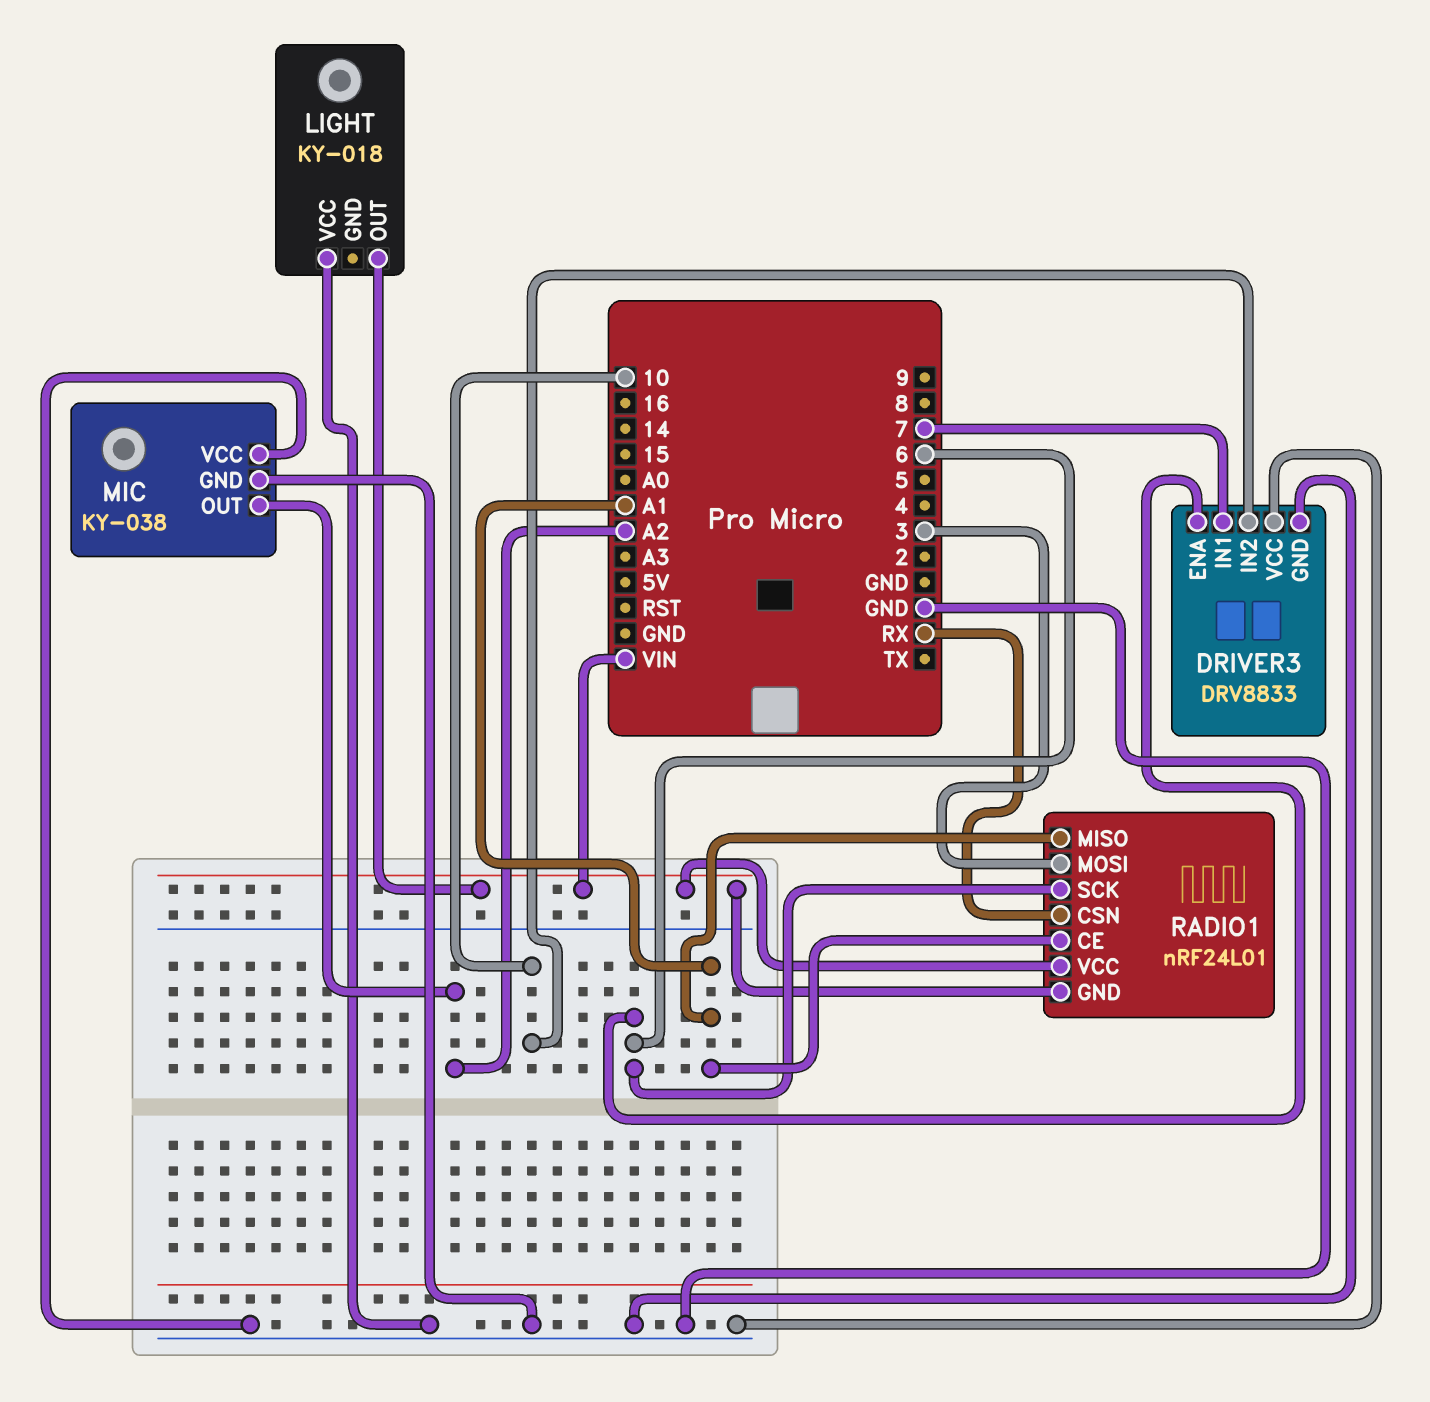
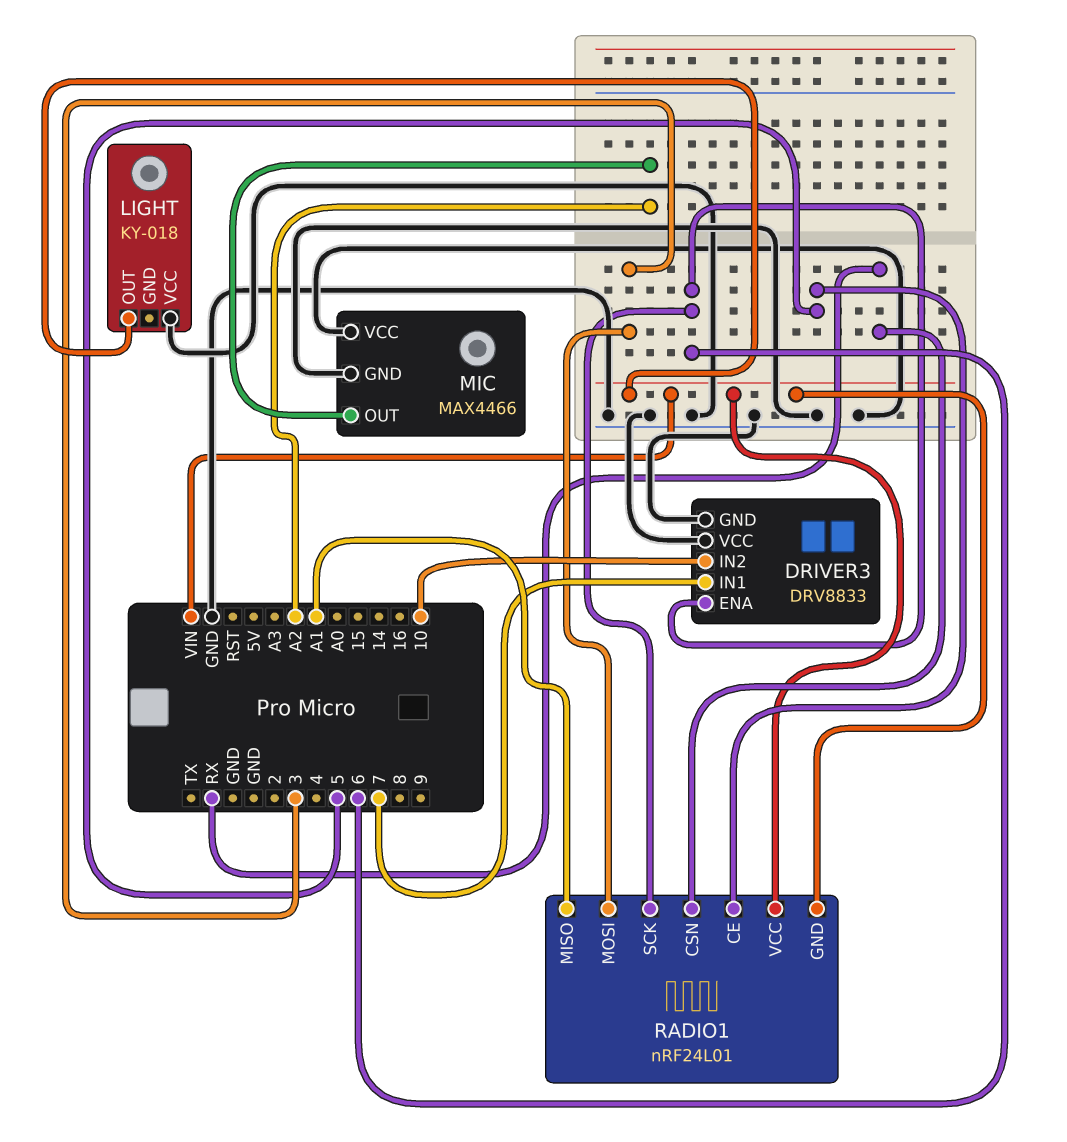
MIC: KY-038 -> MAX4466
RADIO1 pin CE: A1 -> 5

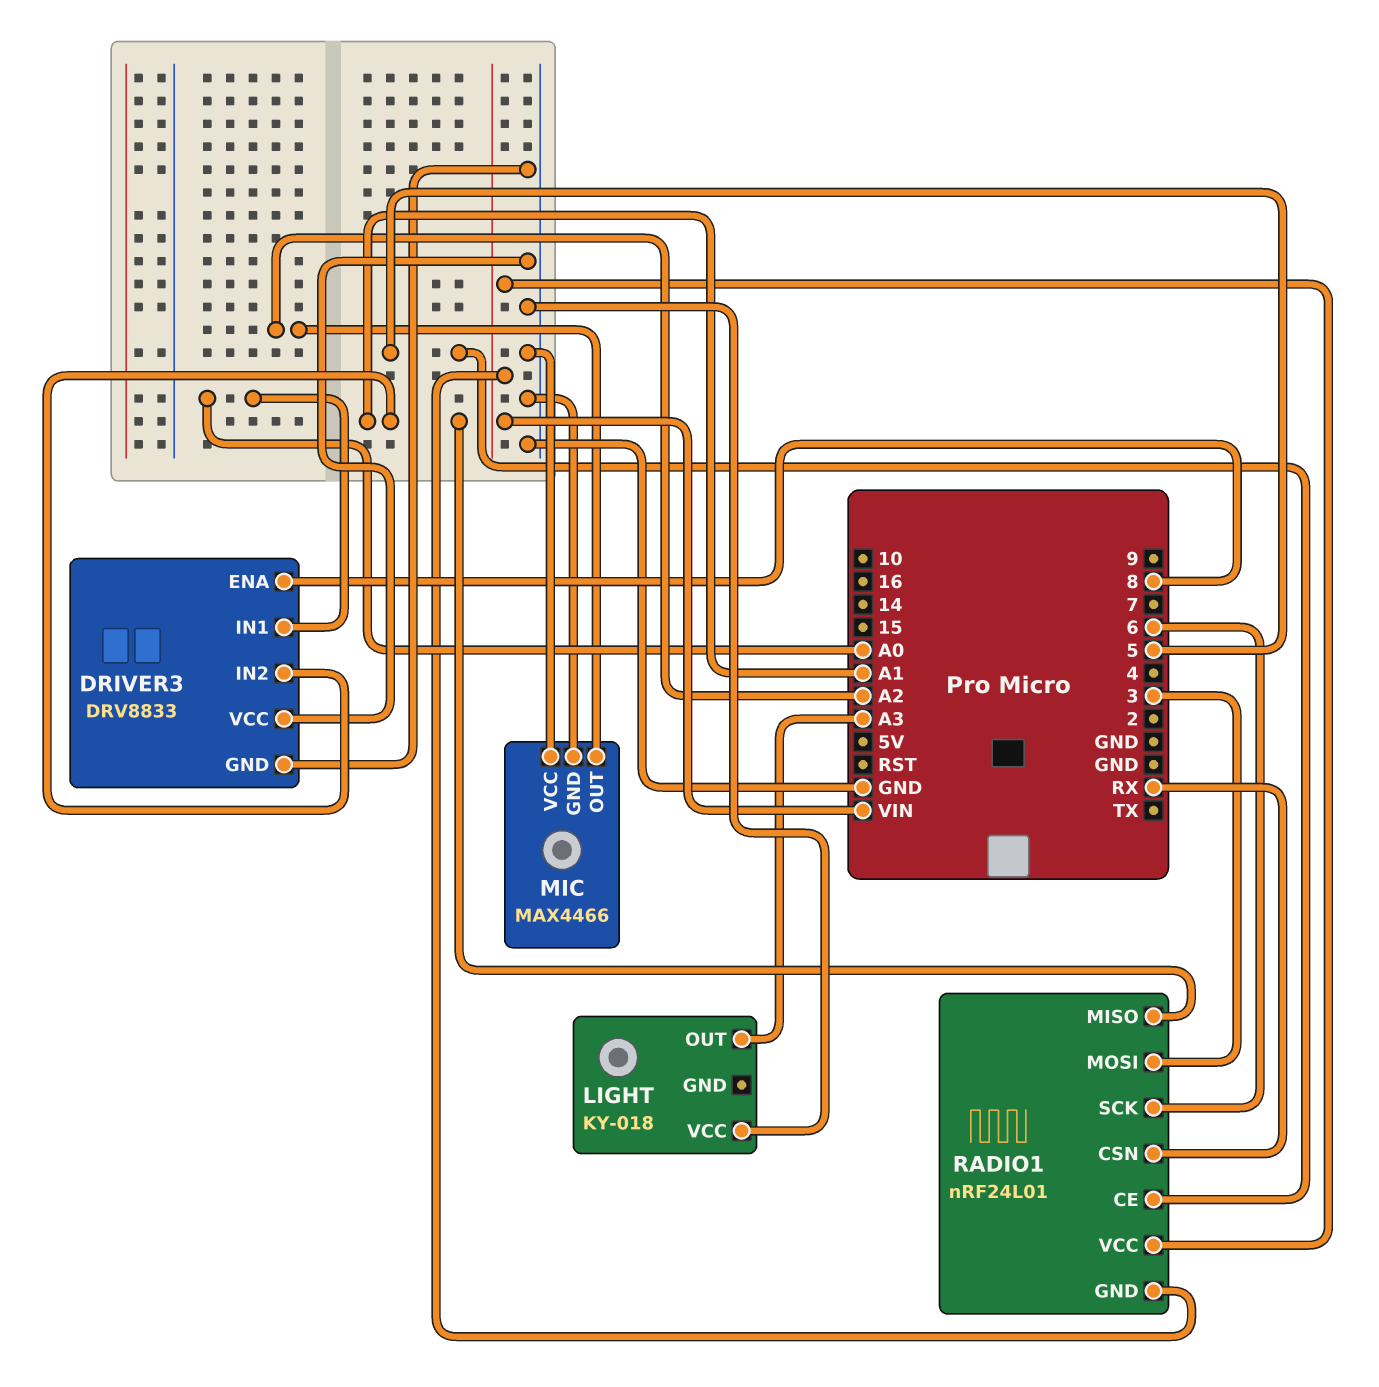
DRIVER3 pin ENA: 6 -> 8
DRIVER3 pin IN1: 7 -> A0
DRIVER3 pin IN2: 10 -> A1
LIGHT pin OUT: VIN -> A3

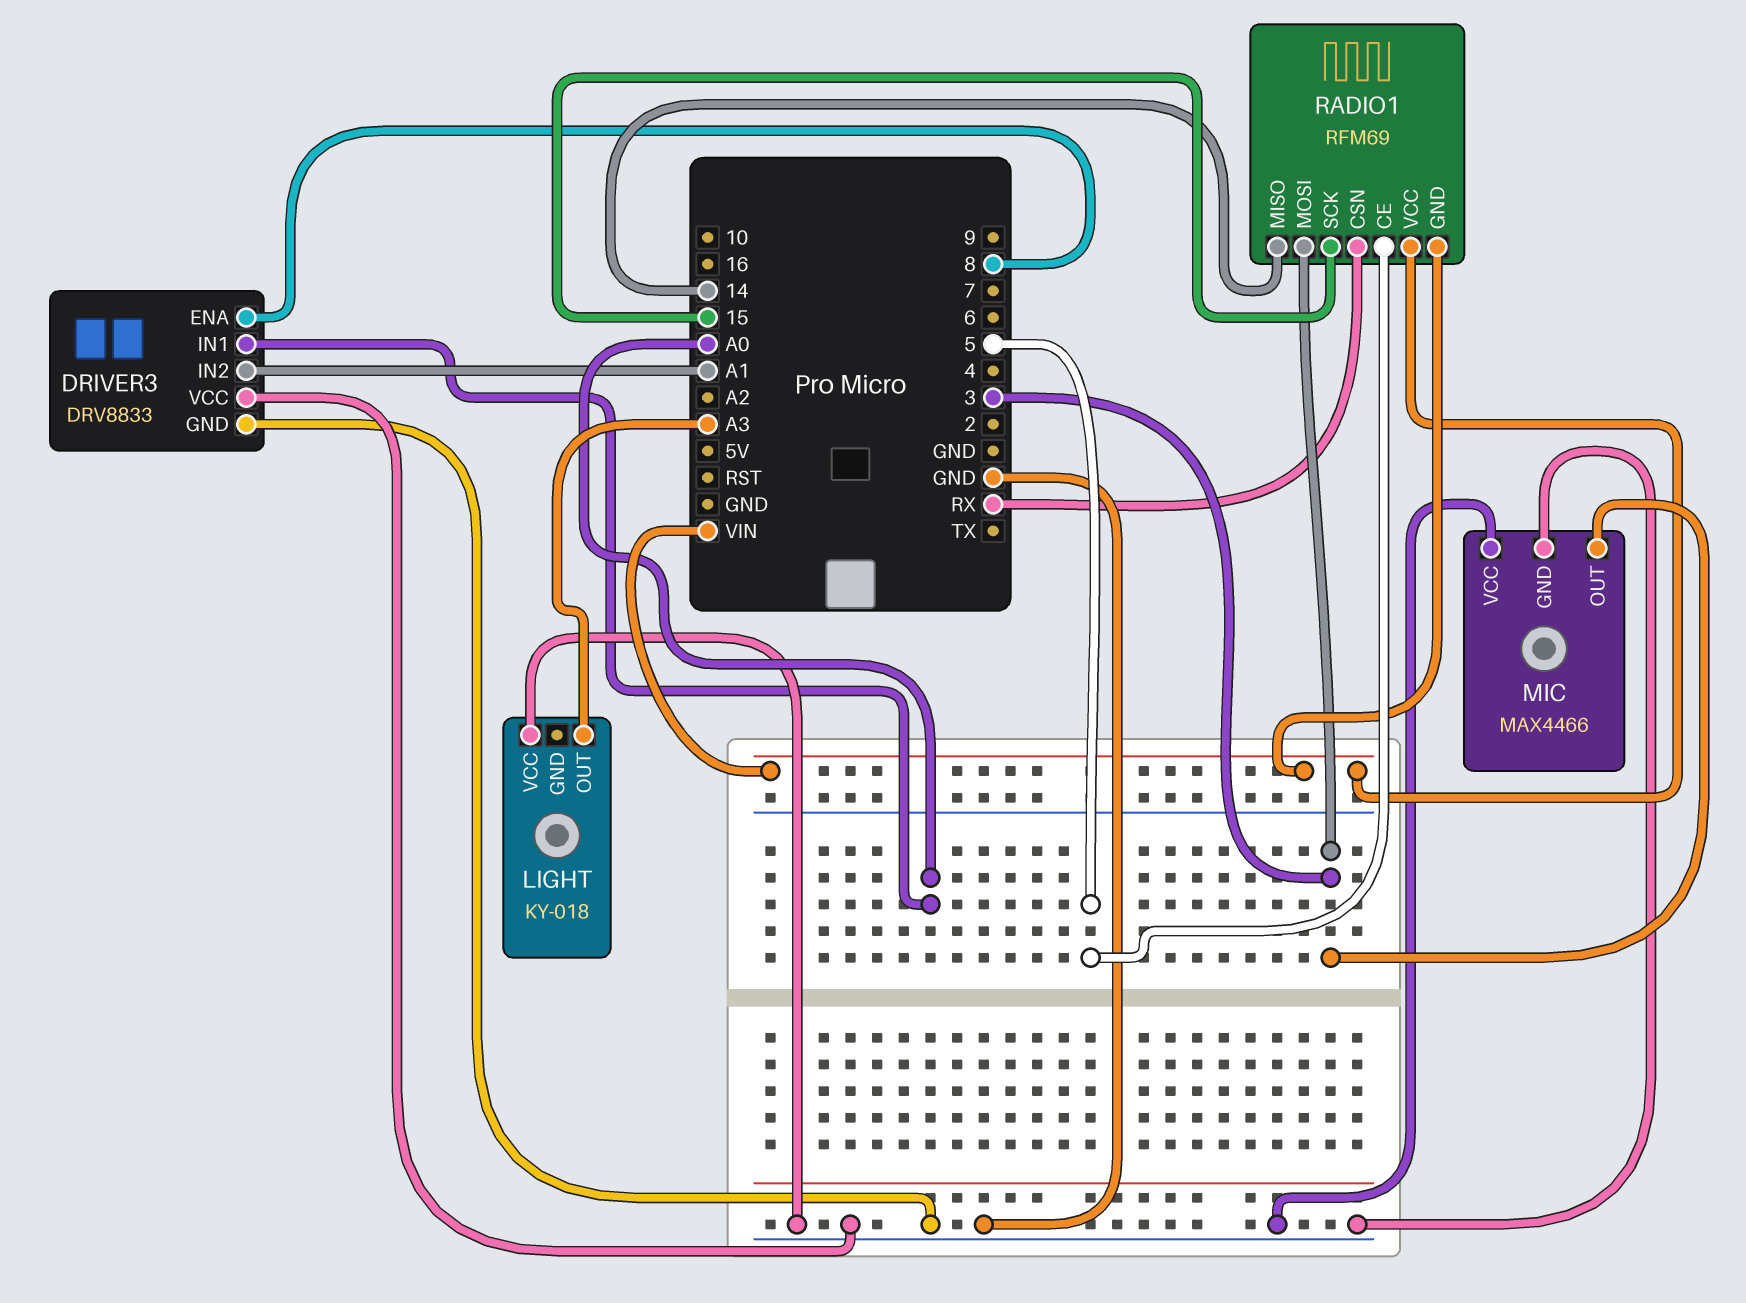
MIC pin OUT: A2 -> 3
RADIO1: nRF24L01 -> RFM69
RADIO1 pin MISO: A1 -> 14
RADIO1 pin SCK: 6 -> 15

